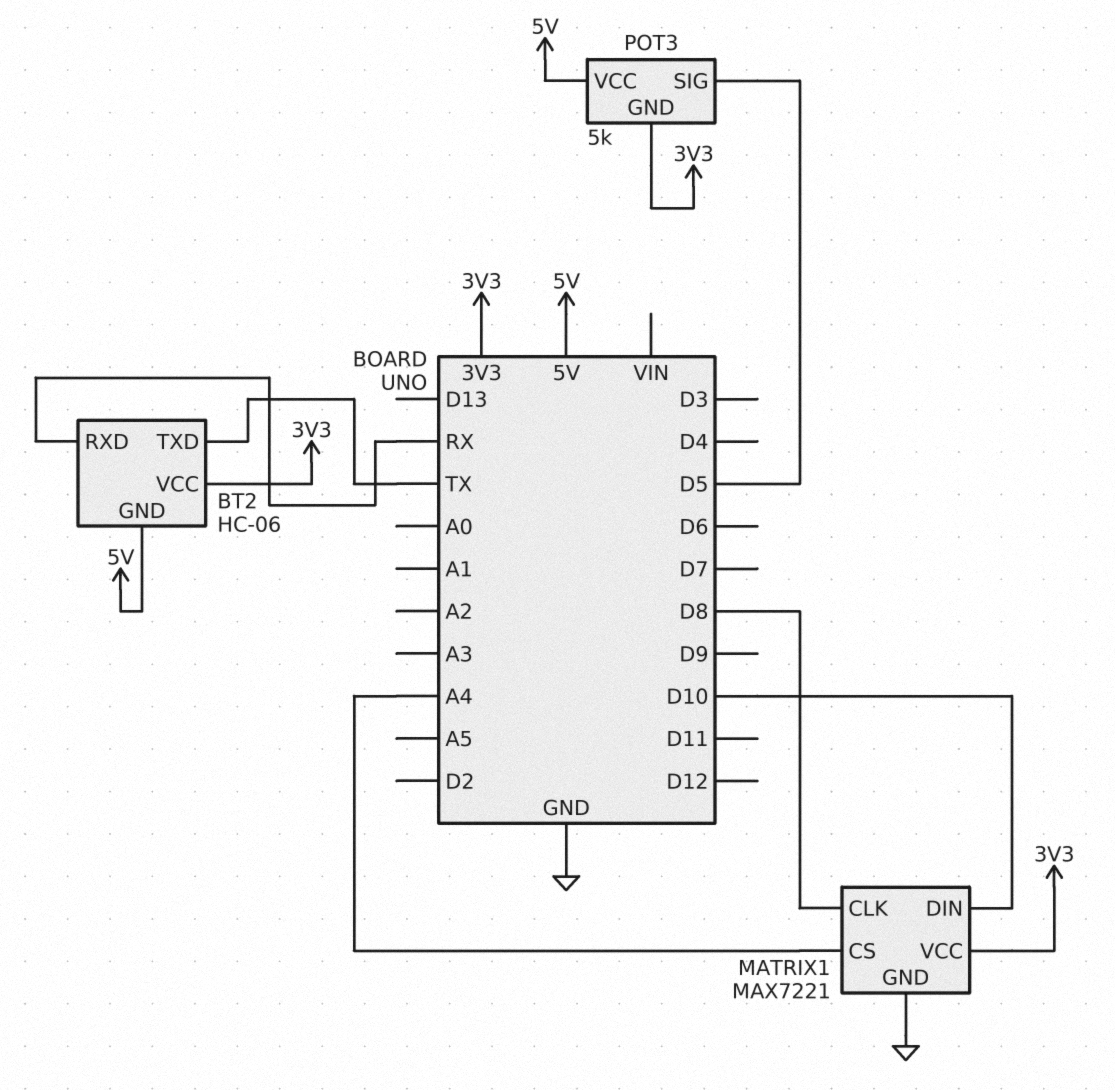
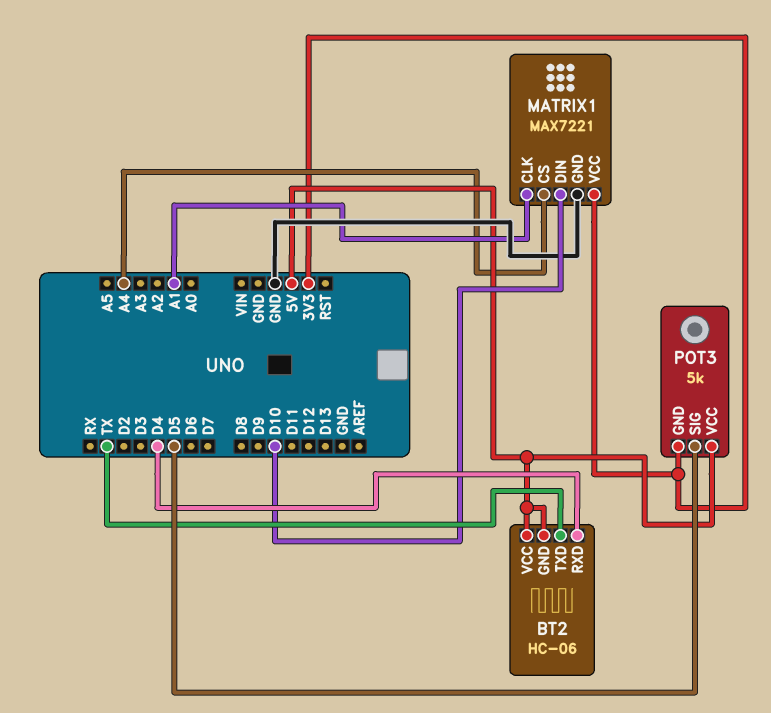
BT2 pin RXD: RX -> D4
BT2 pin VCC: 3V3 -> 5V
MATRIX1 pin CLK: D8 -> A1

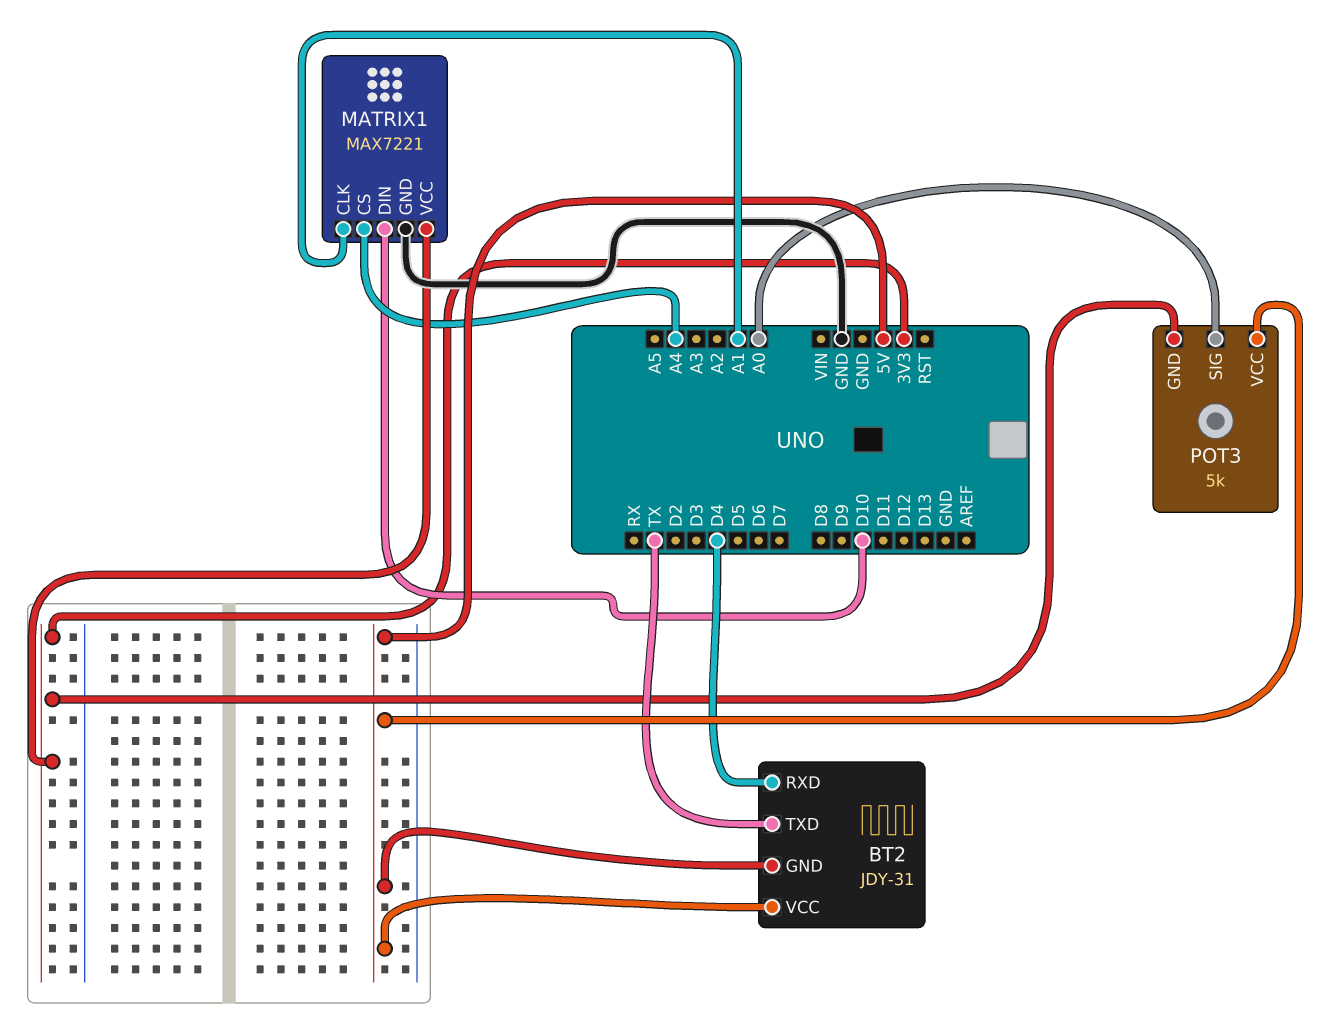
BT2: HC-06 -> JDY-31
POT3 pin SIG: D5 -> A0

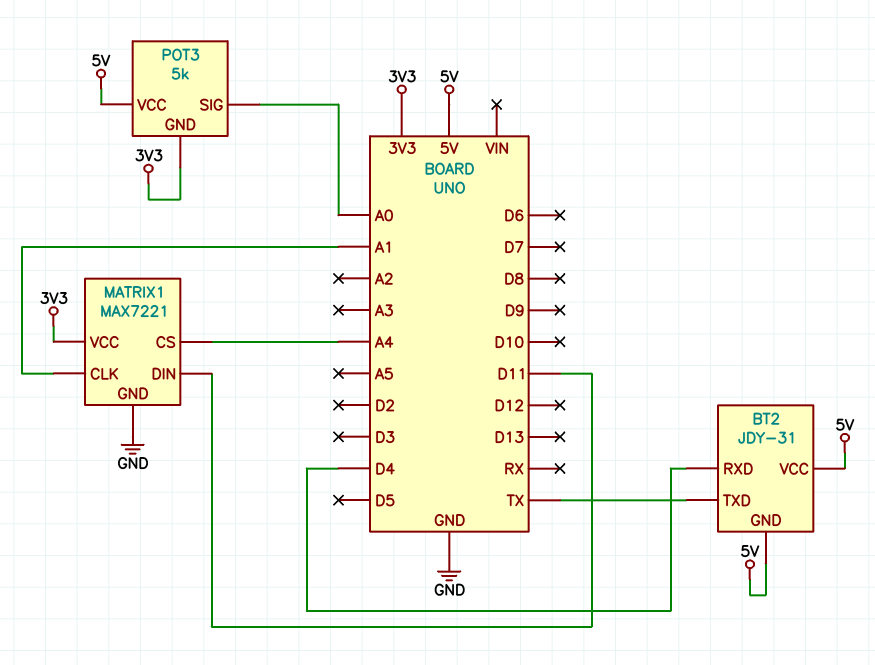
MATRIX1 pin DIN: D10 -> D11

